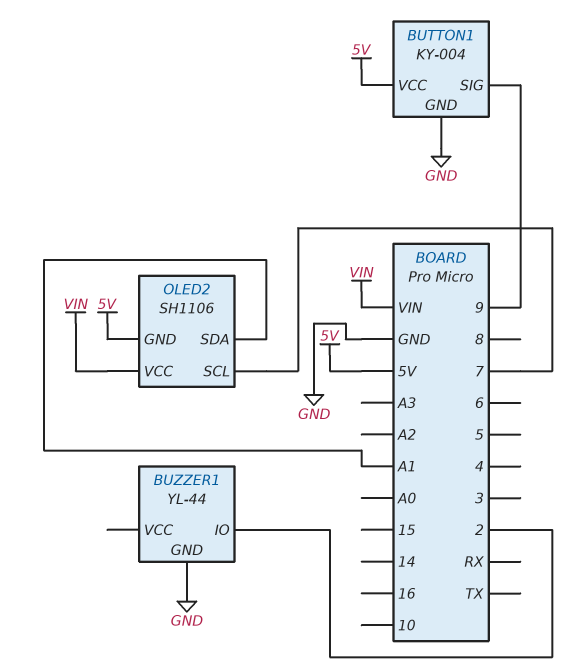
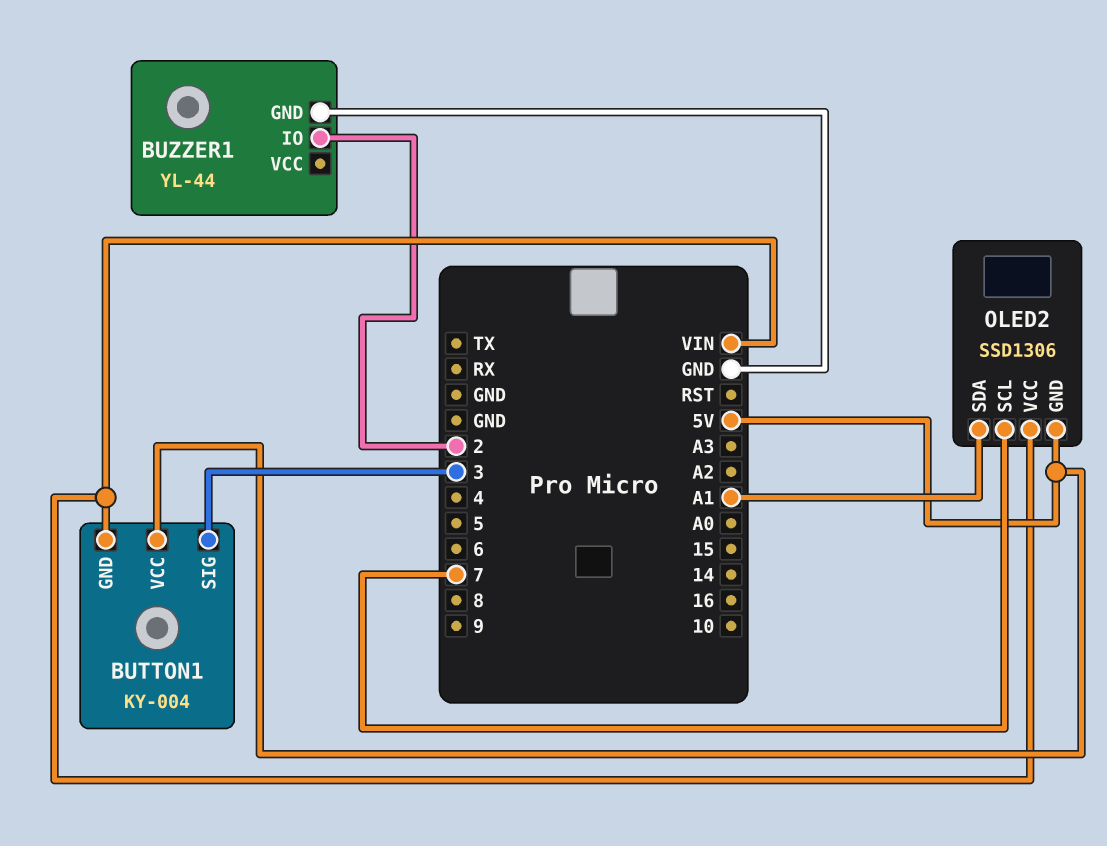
BUTTON1 pin GND: GND -> VIN
BUTTON1 pin SIG: 9 -> 3
OLED2: SH1106 -> SSD1306

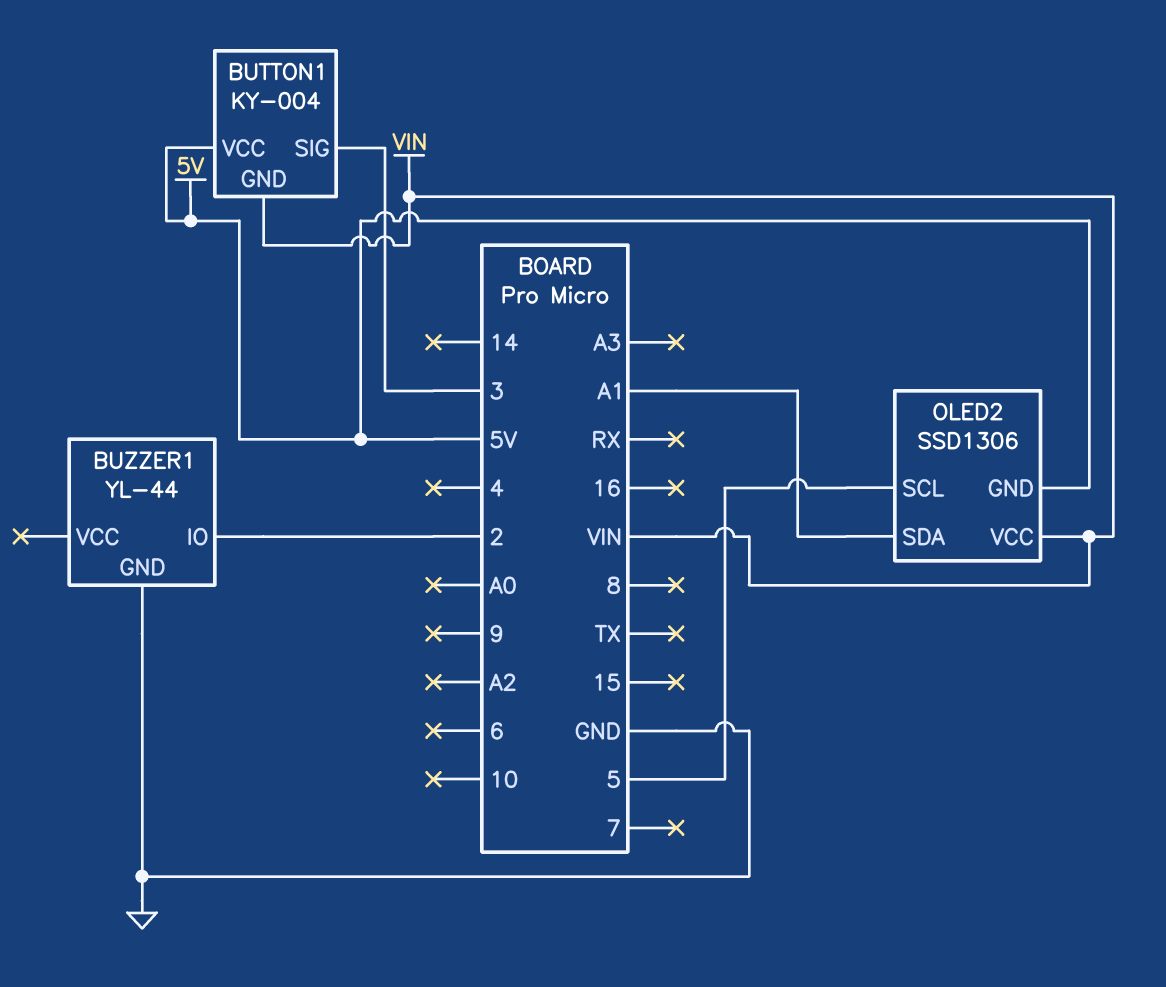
OLED2 pin SCL: 7 -> 5

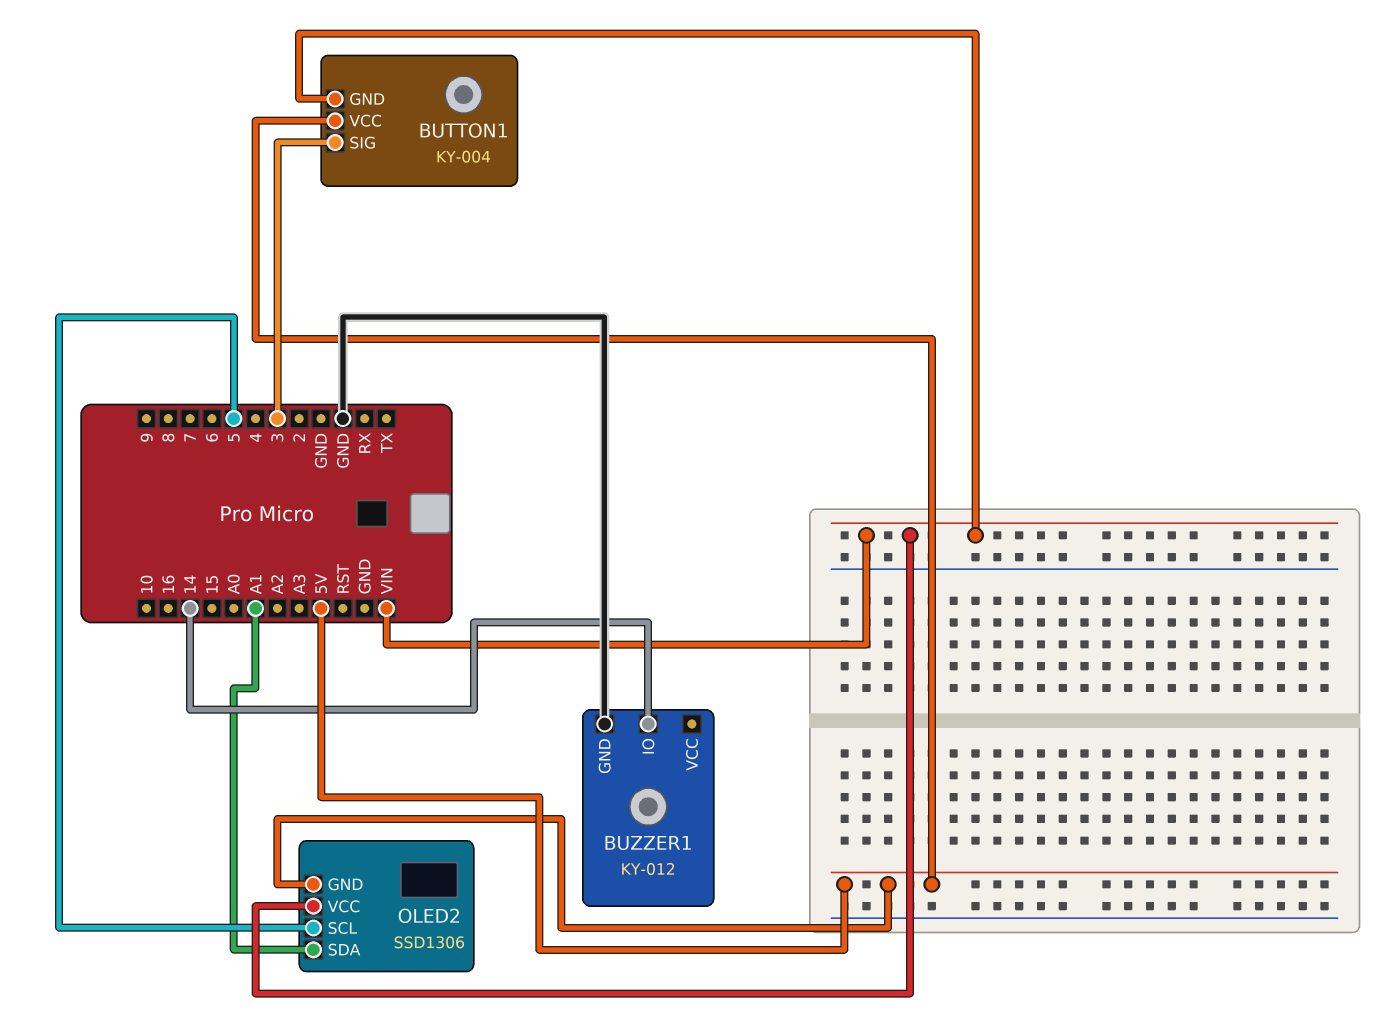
BUZZER1: YL-44 -> KY-012
BUZZER1 pin IO: 2 -> 14

